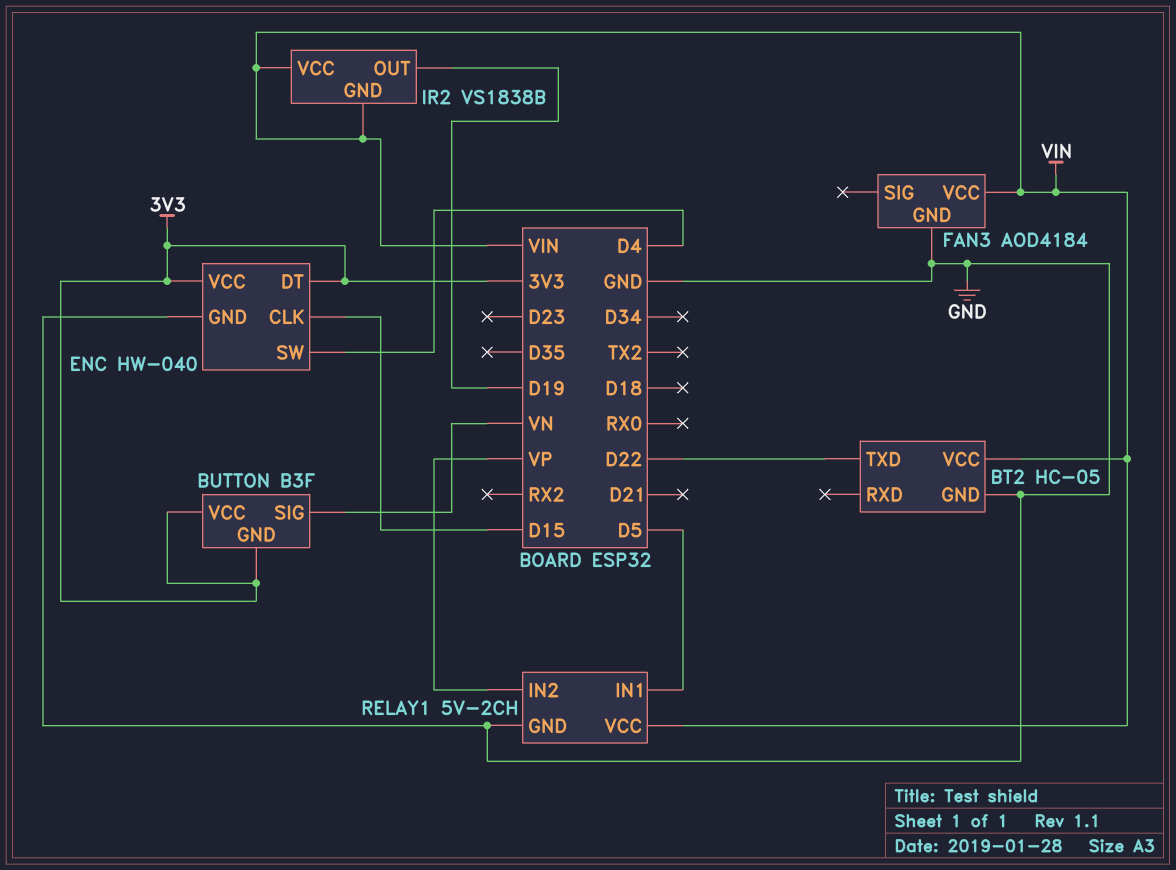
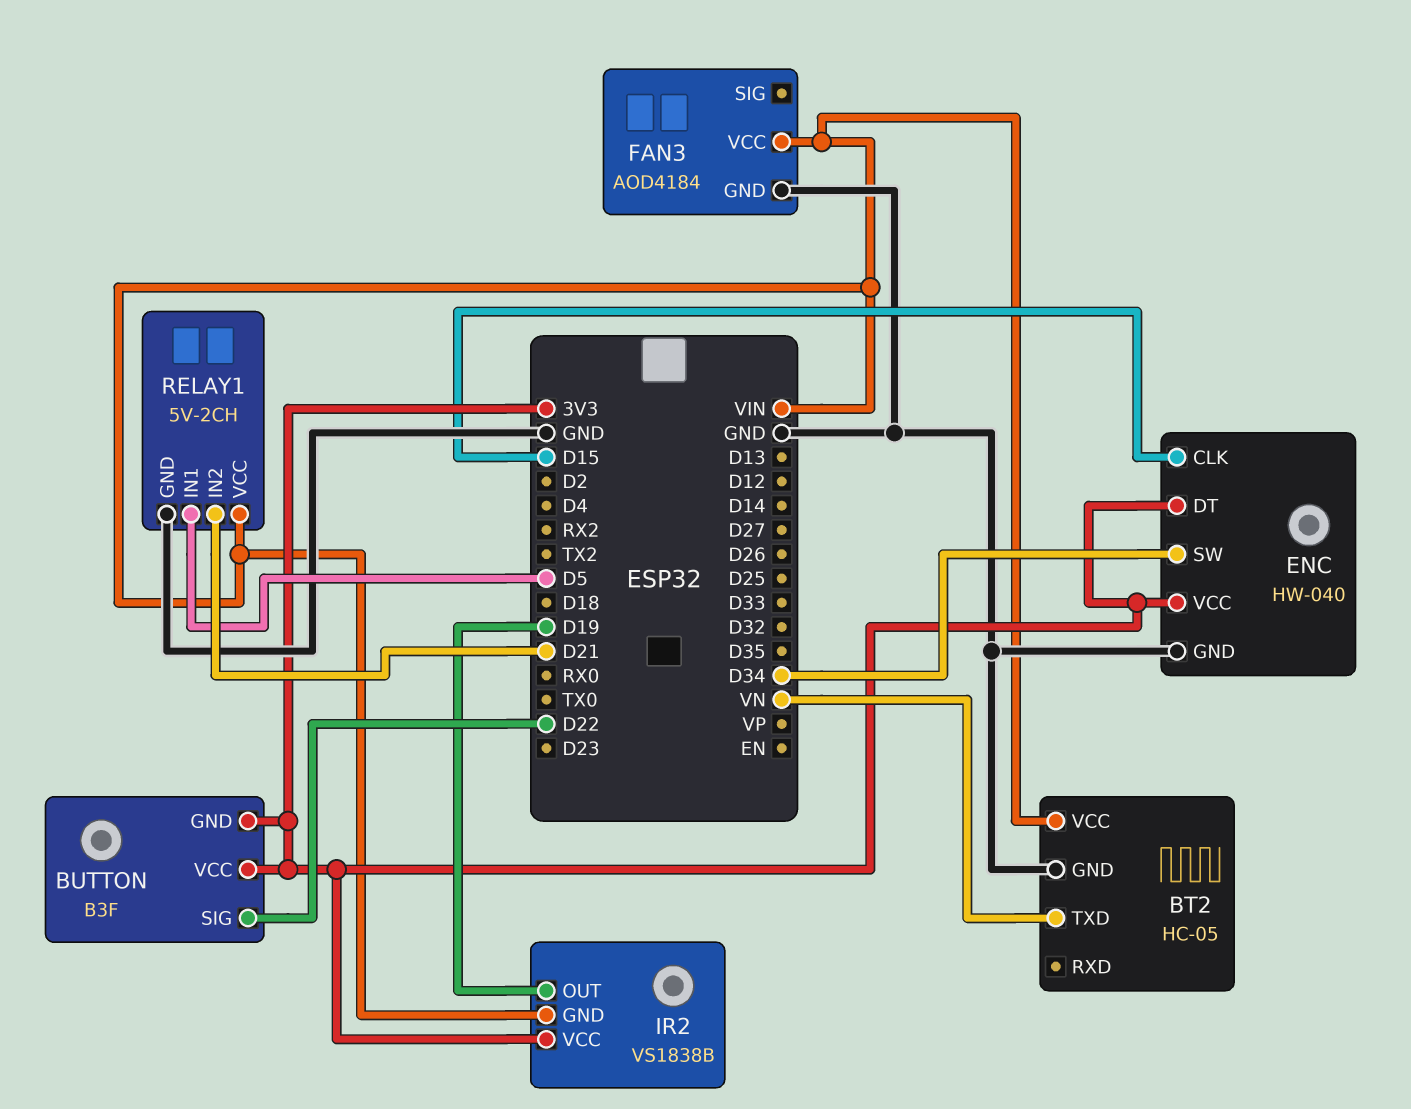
BT2 pin TXD: D22 -> VN
BUTTON pin SIG: VN -> D22
ENC pin SW: D4 -> D34
IR2 pin VCC: VIN -> 3V3
RELAY1 pin IN2: VP -> D21

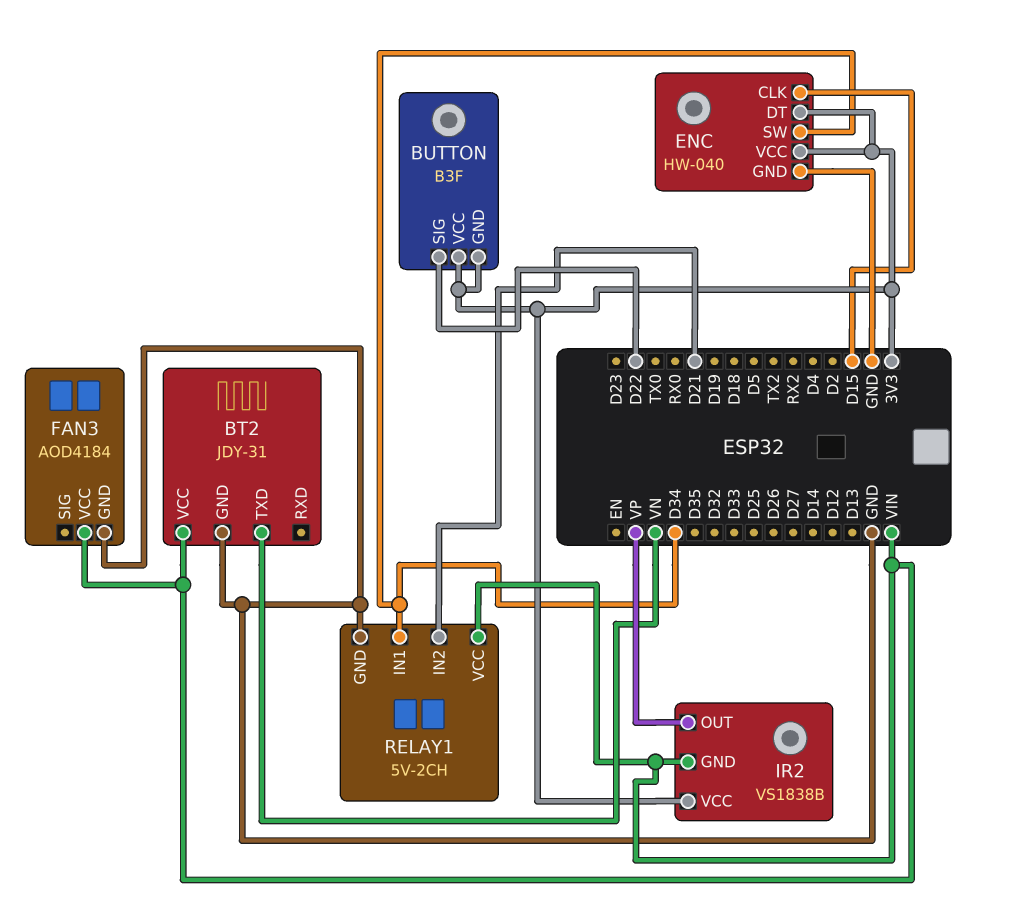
BT2: HC-05 -> JDY-31
IR2 pin OUT: D19 -> VP
RELAY1 pin IN1: D5 -> D34

